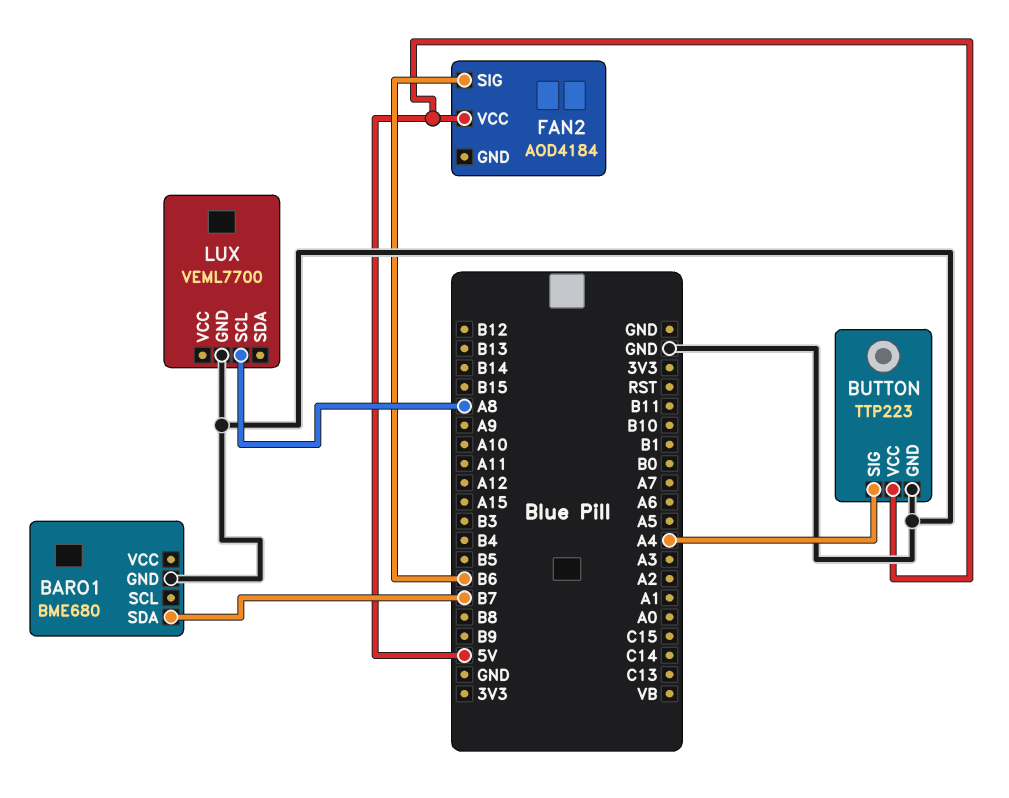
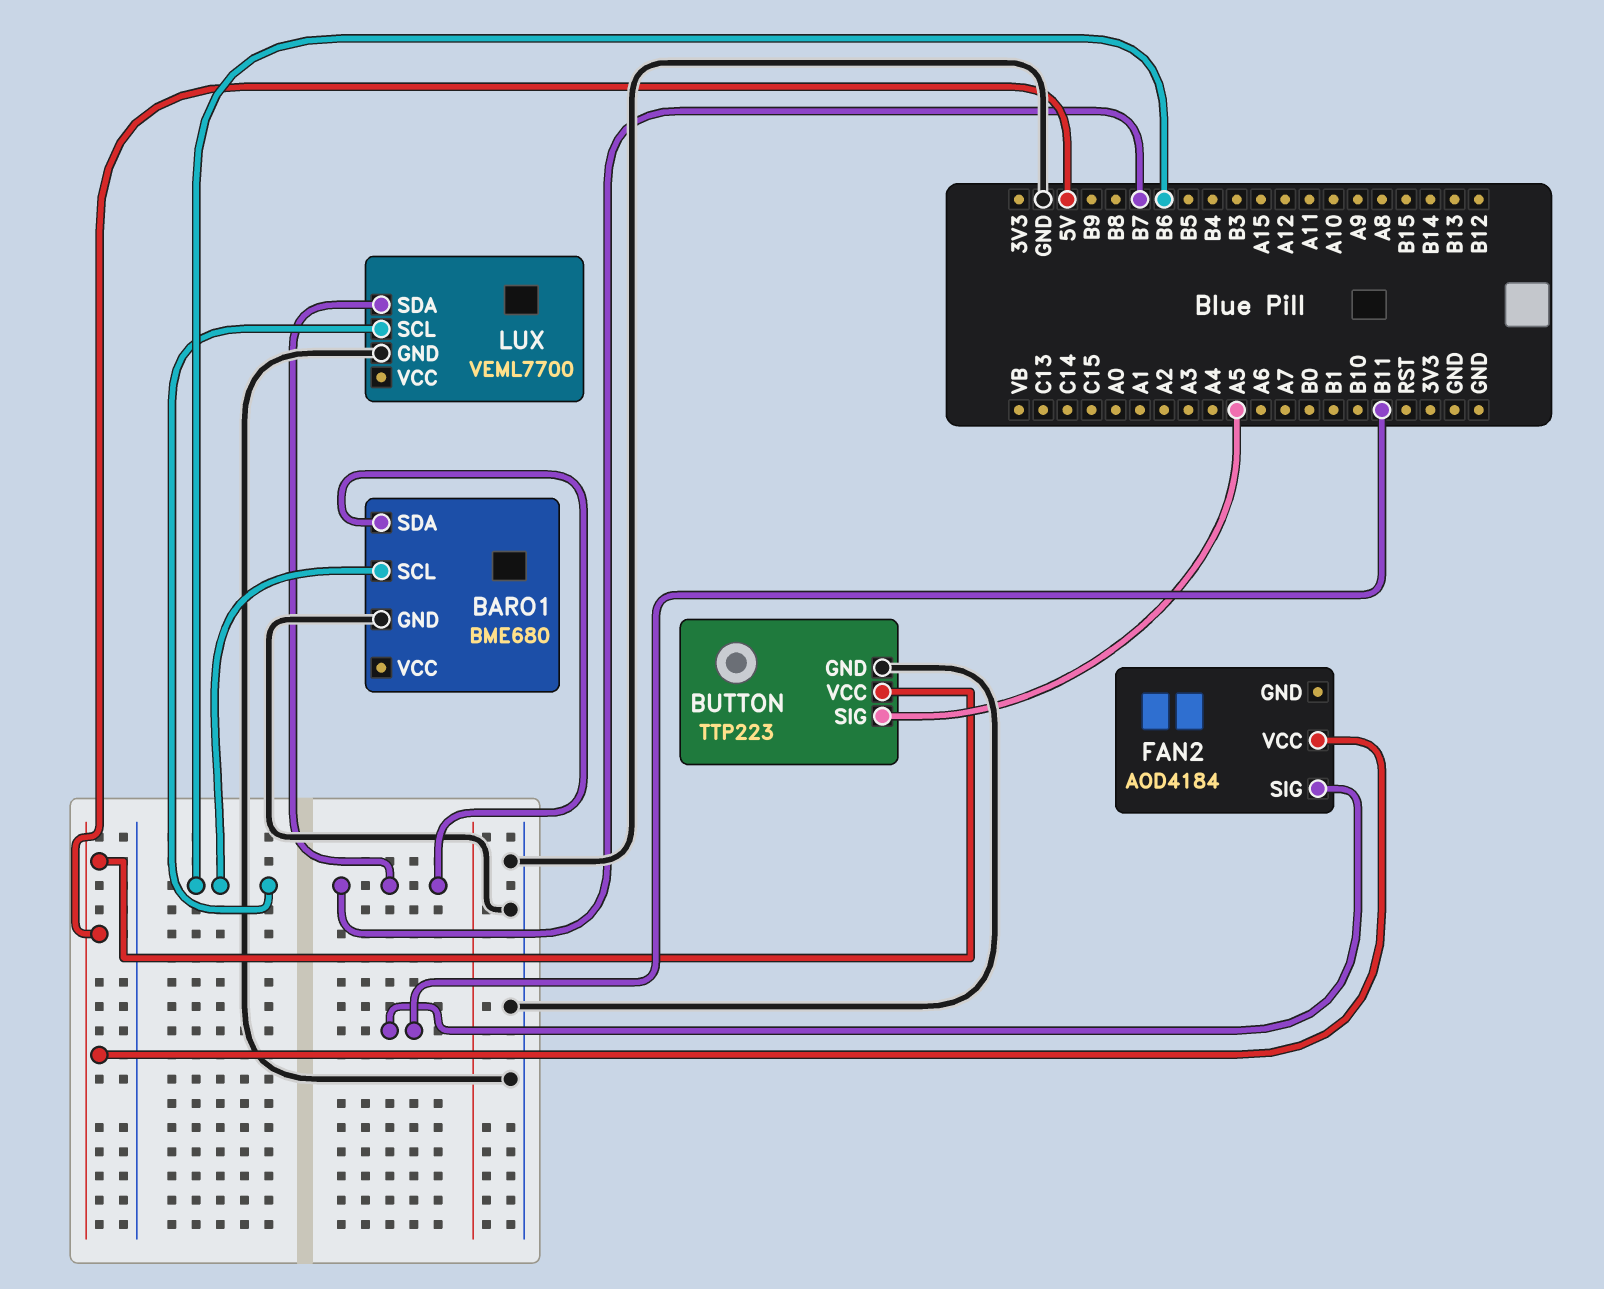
BARO1 pin SCL: none -> B6
BUTTON pin SIG: A4 -> A5
FAN2 pin SIG: B6 -> B11
LUX pin SCL: A8 -> B6
LUX pin SDA: none -> B7

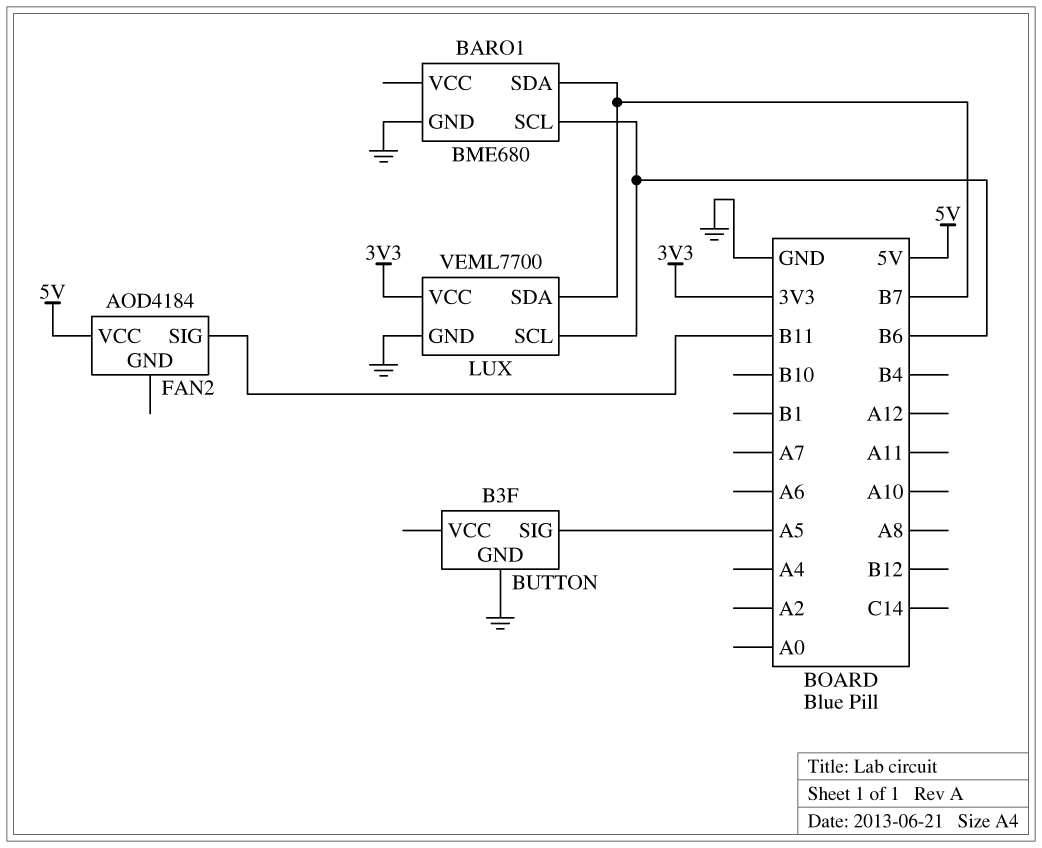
BUTTON: TTP223 -> B3F
BUTTON pin VCC: 5V -> none
LUX pin VCC: none -> 3V3

